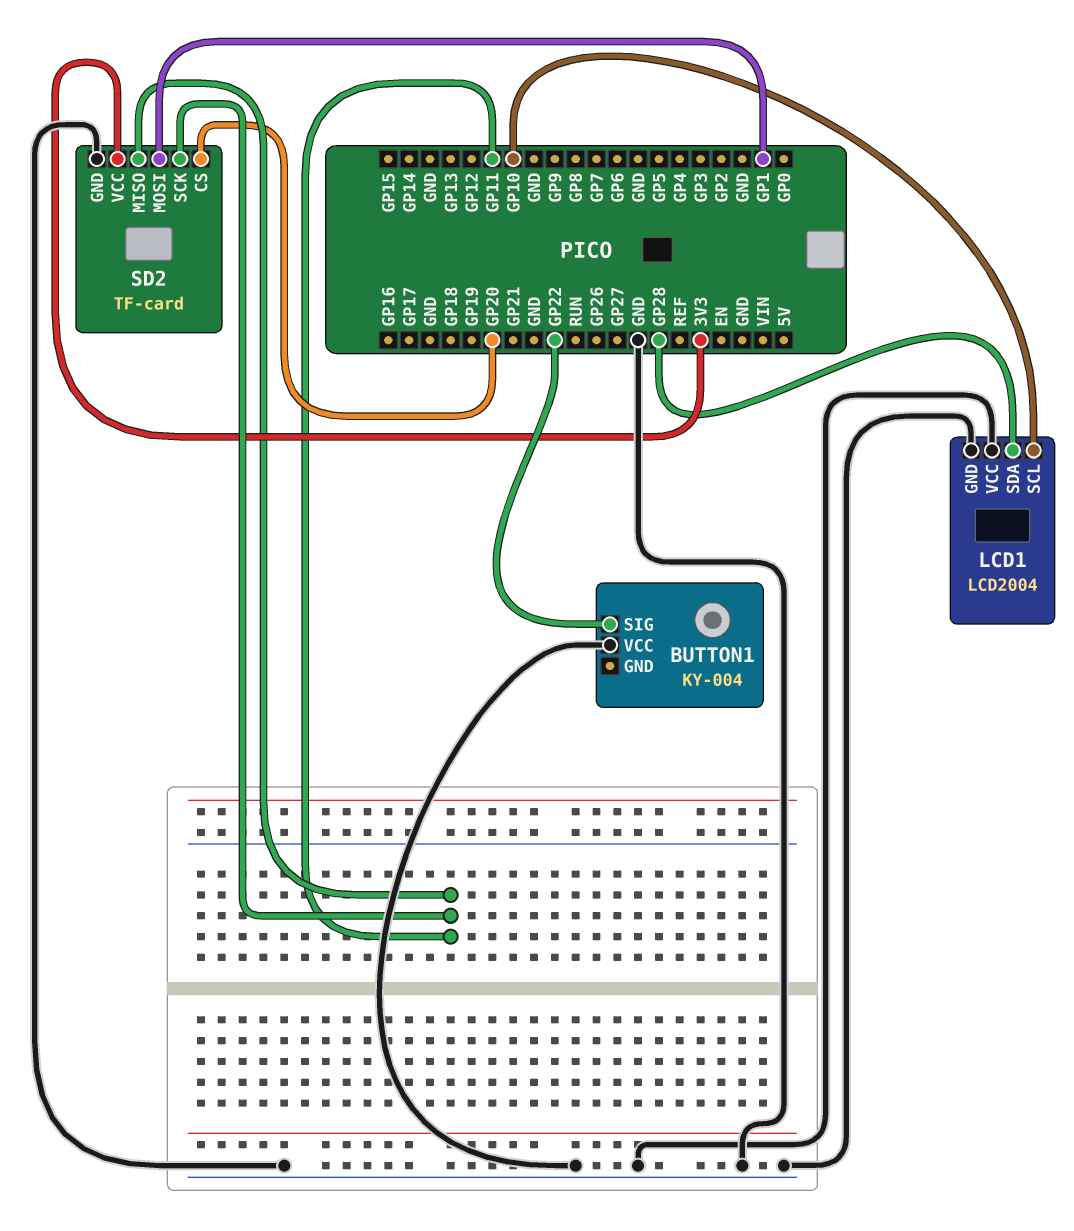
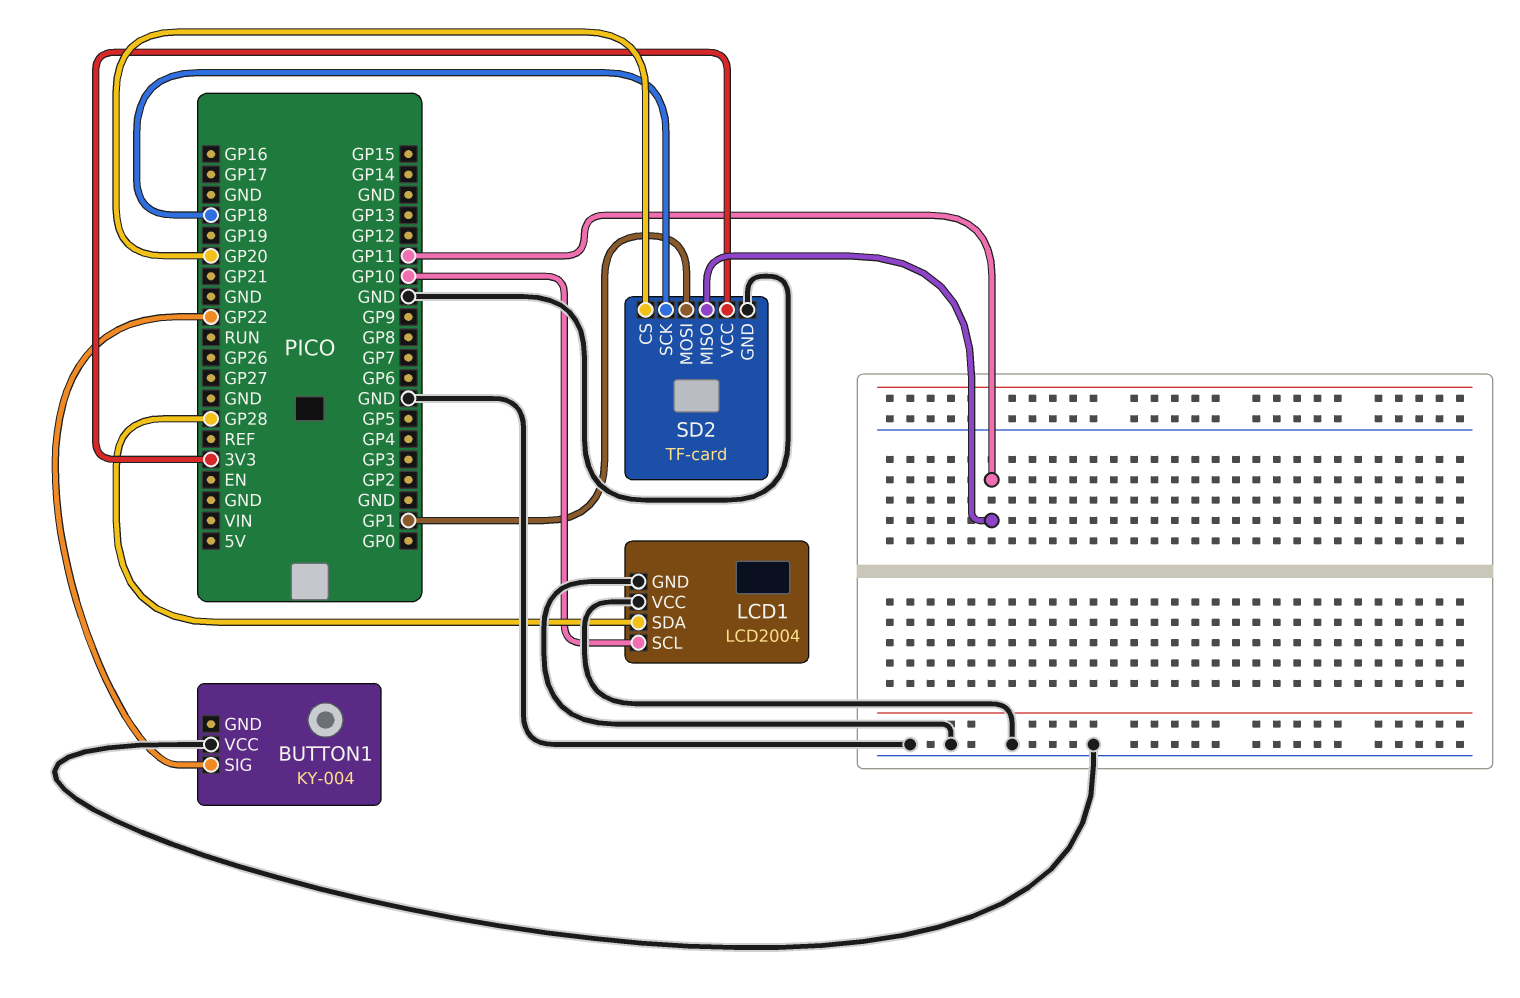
SD2 pin SCK: GP11 -> GP18

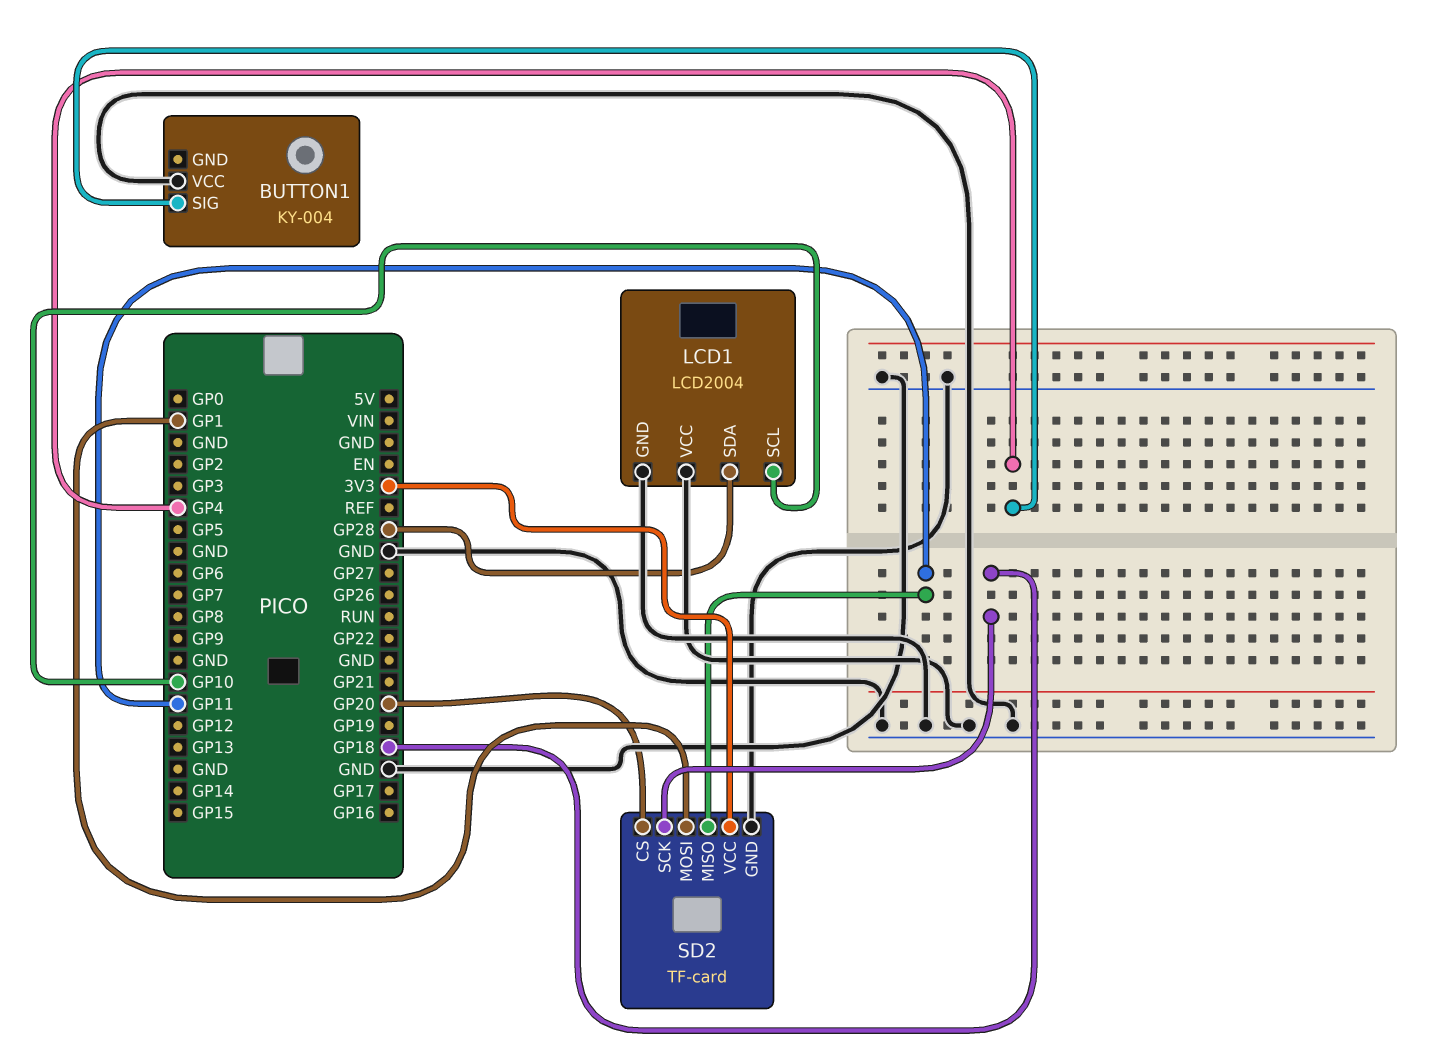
BUTTON1 pin SIG: GP22 -> GP4

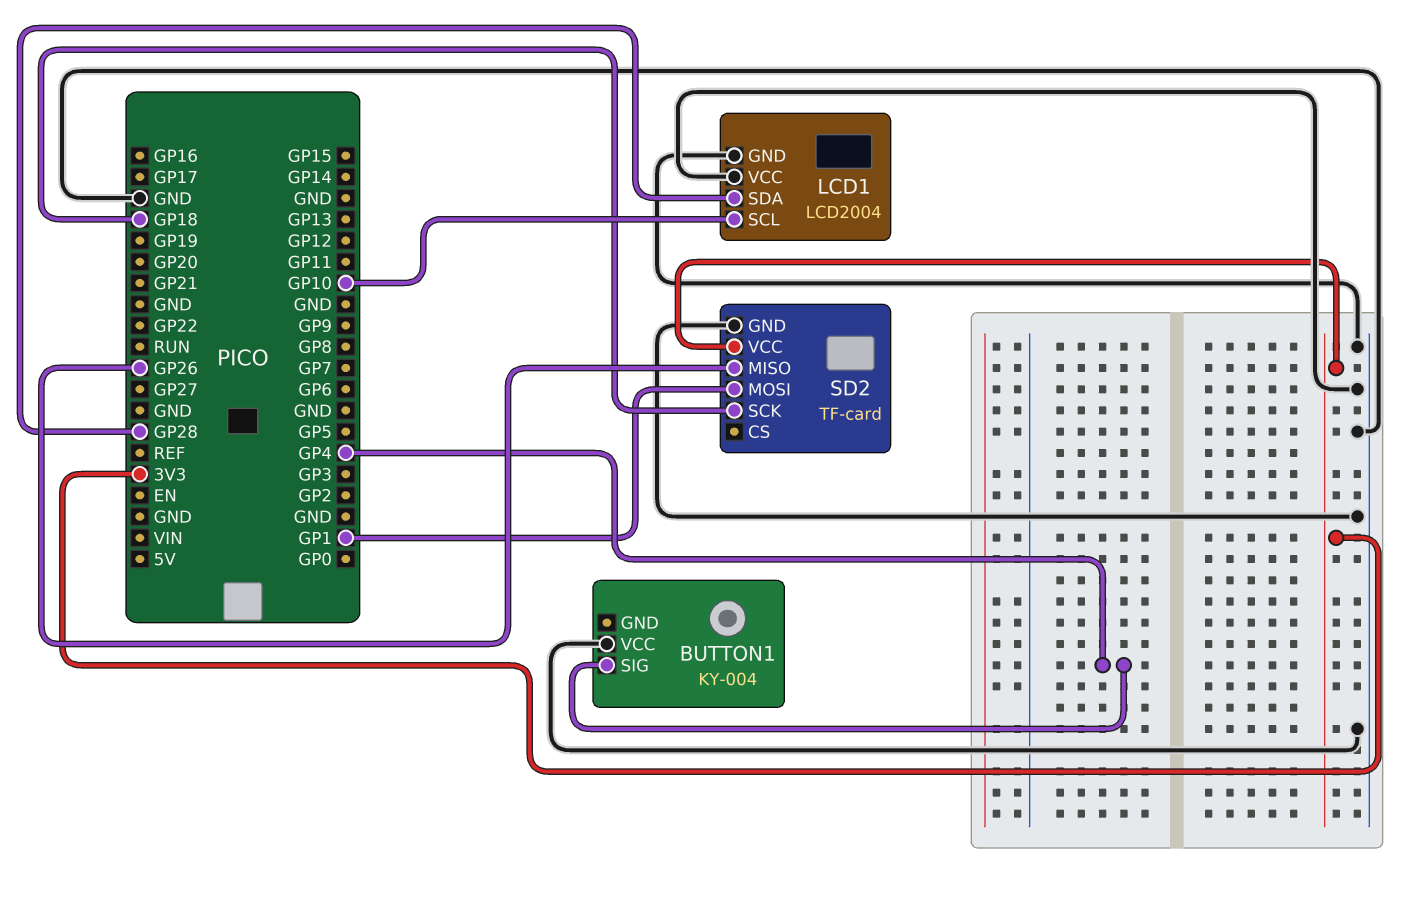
SD2 pin CS: GP20 -> none
SD2 pin MISO: GP11 -> GP26

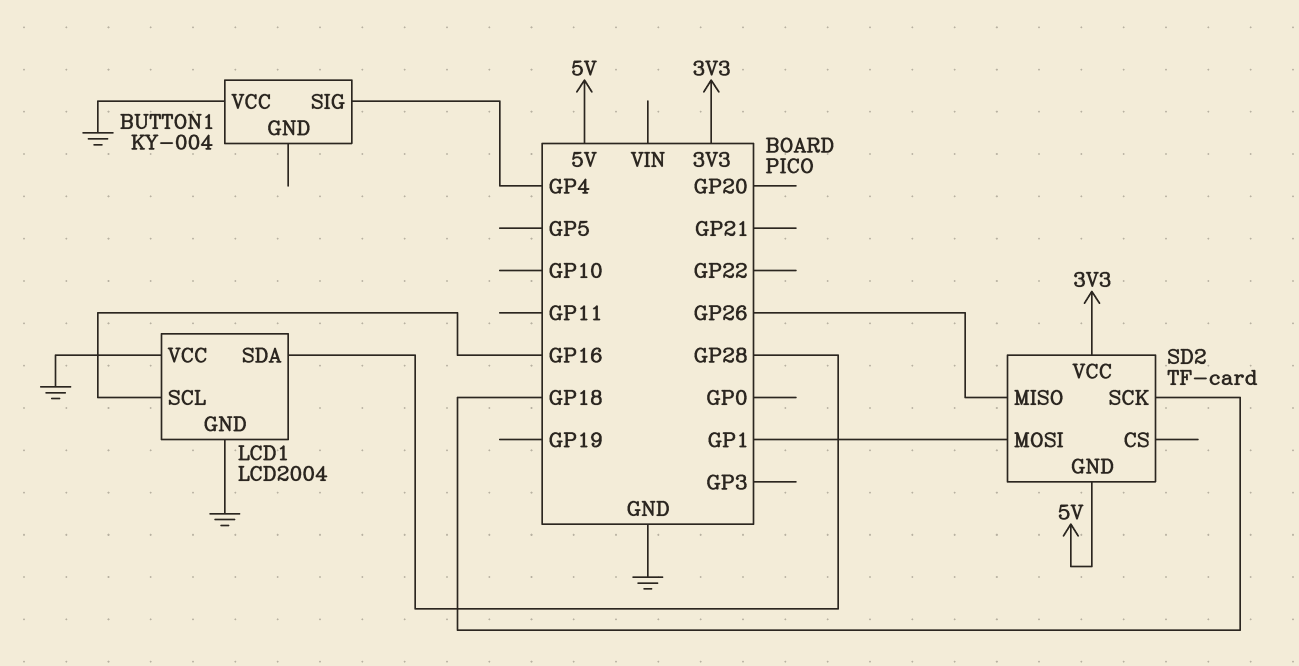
LCD1 pin SCL: GP10 -> GP16
SD2 pin GND: GND -> 5V

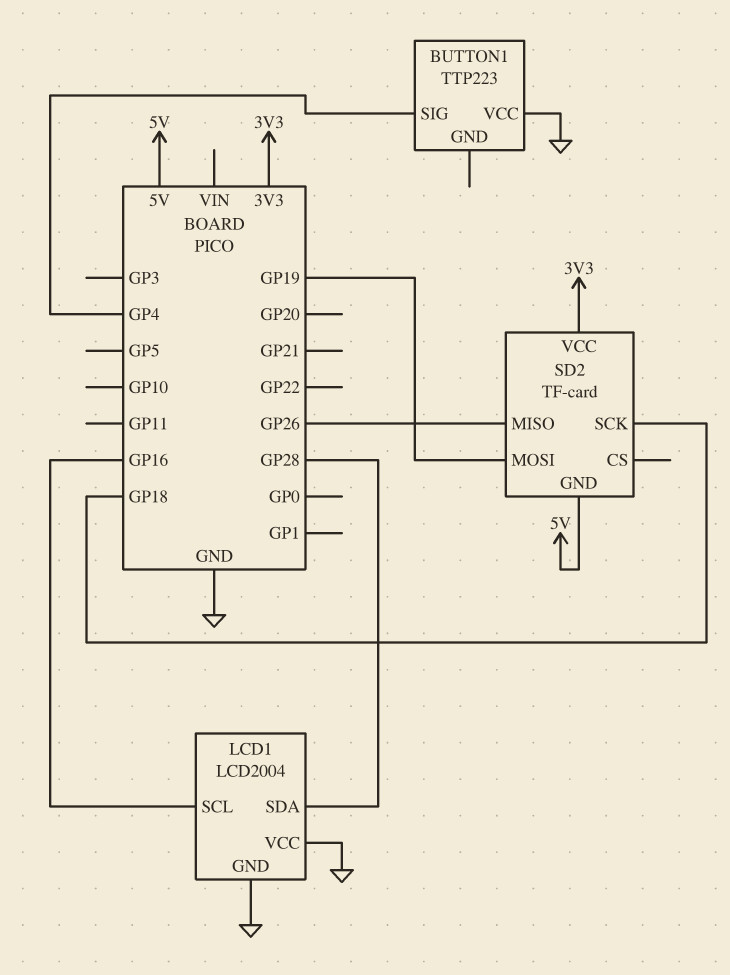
BUTTON1: KY-004 -> TTP223
SD2 pin MOSI: GP1 -> GP19

